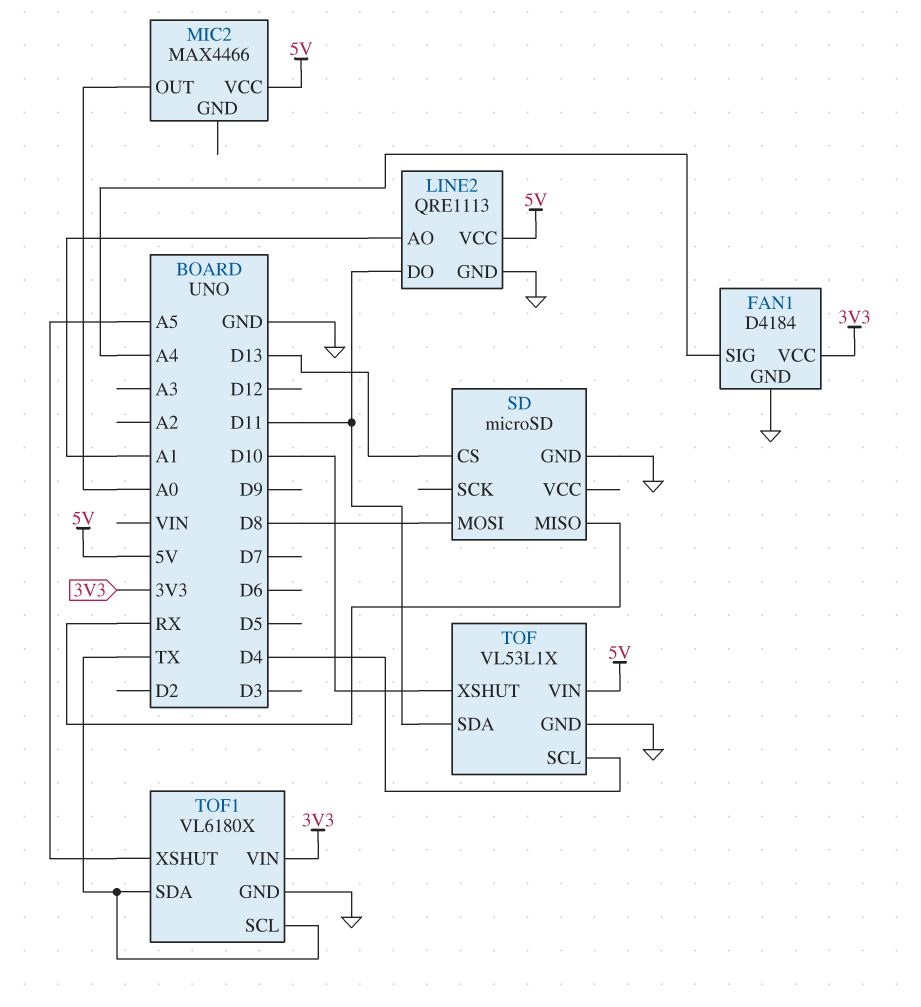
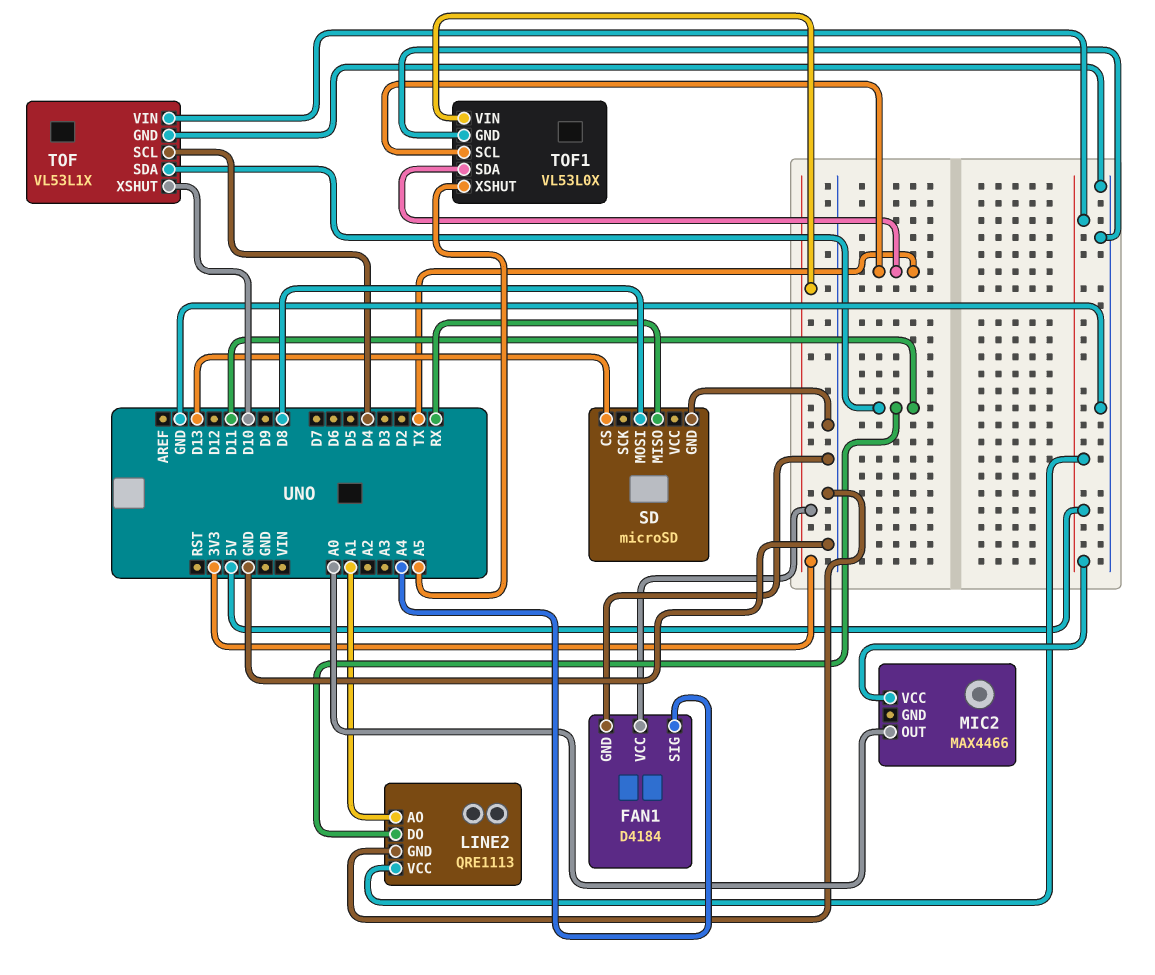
TOF1: VL6180X -> VL53L0X

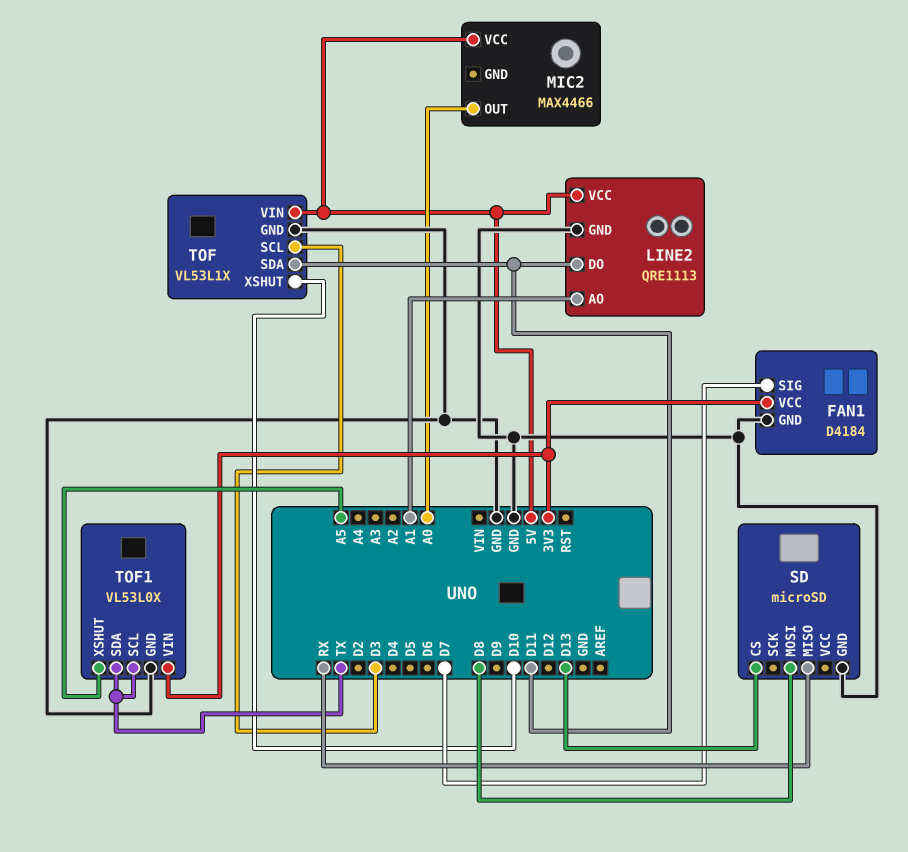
FAN1 pin SIG: A4 -> D7
TOF pin SCL: D4 -> D3

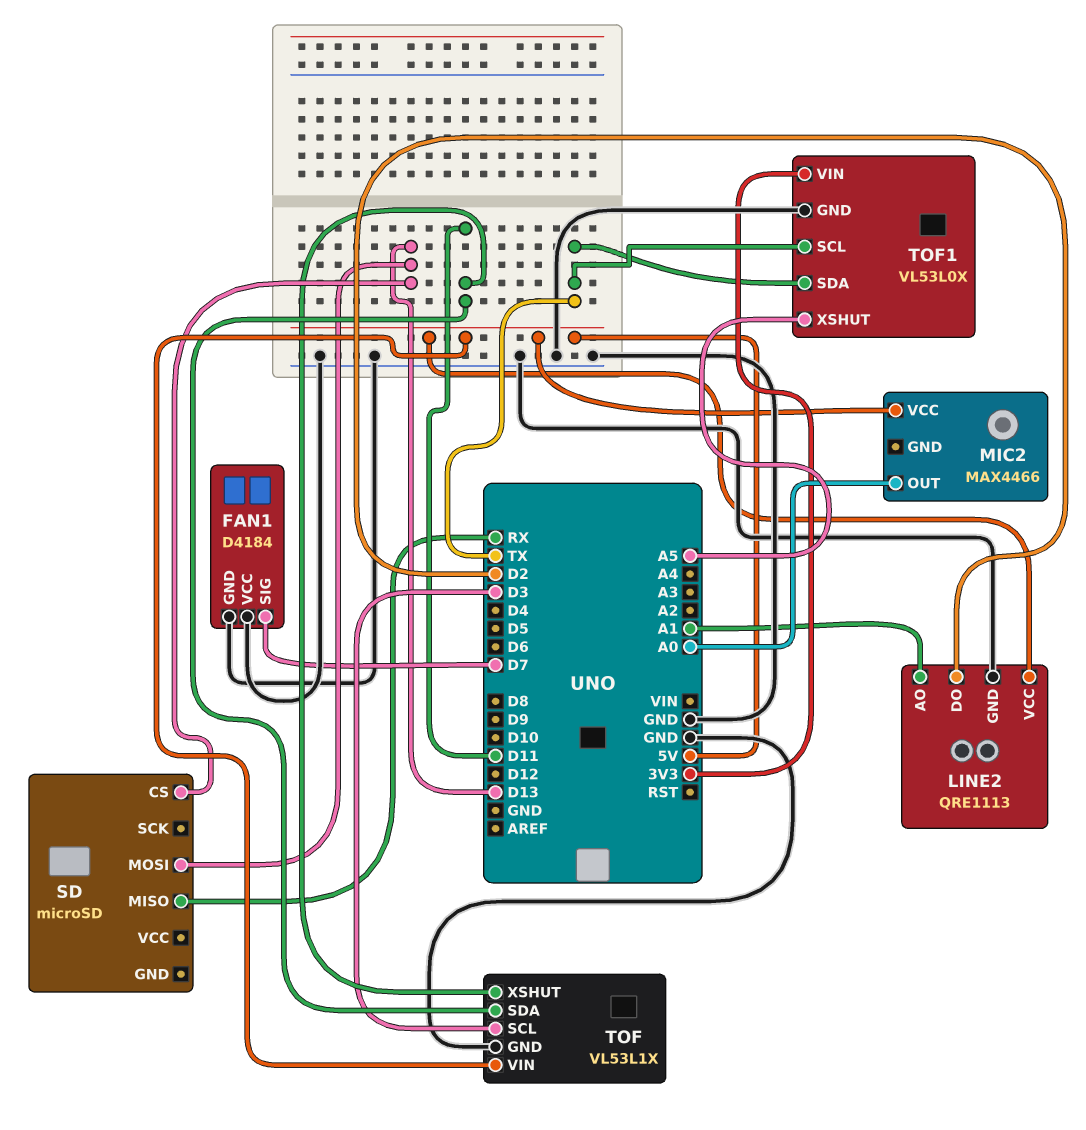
FAN1 pin VCC: 3V3 -> GND
LINE2 pin DO: D11 -> D2
SD pin GND: GND -> none
SD pin MOSI: D8 -> D13
TOF pin XSHUT: D10 -> D11

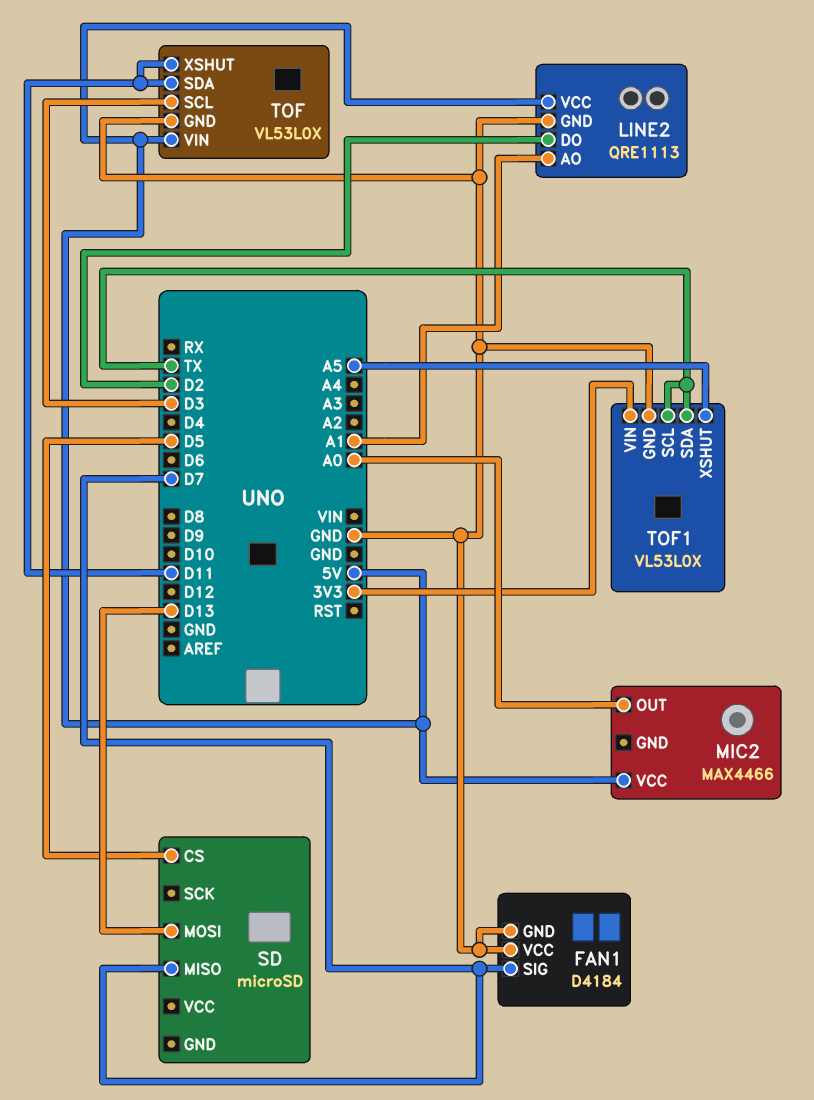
SD pin CS: D13 -> D5
SD pin MISO: RX -> D7
TOF: VL53L1X -> VL53L0X

